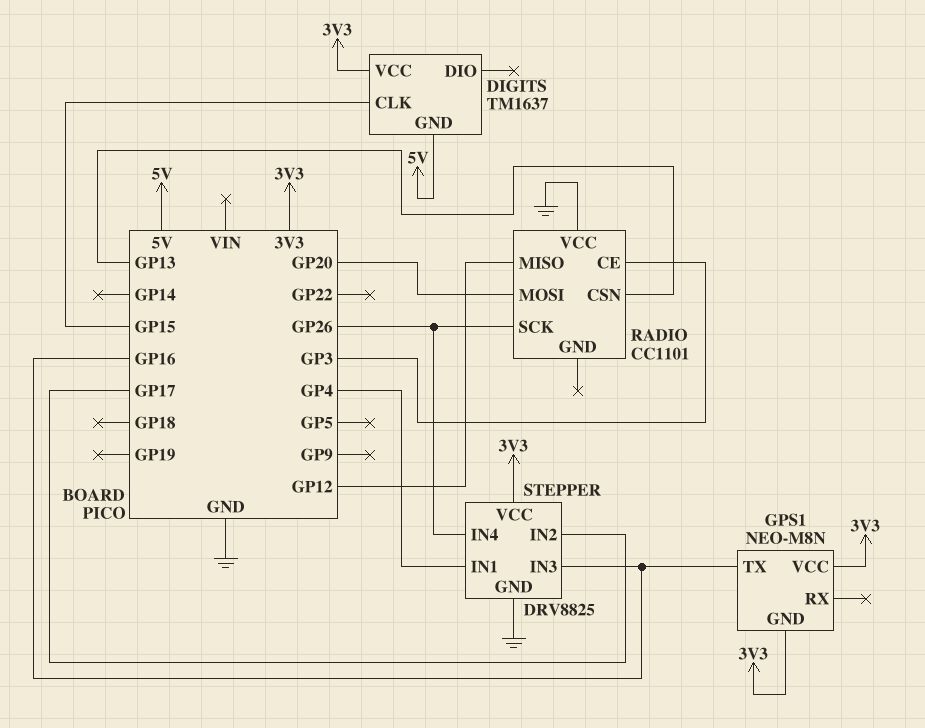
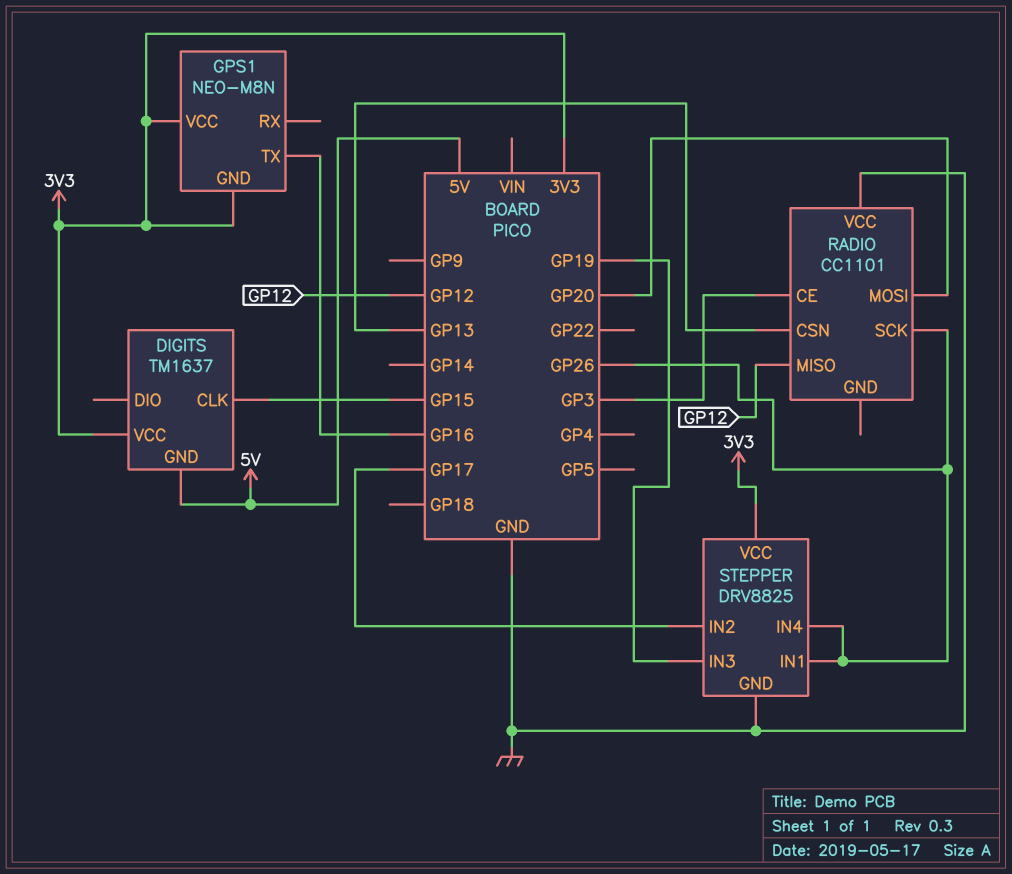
STEPPER pin IN1: GP4 -> GP26
STEPPER pin IN3: GP16 -> GP19

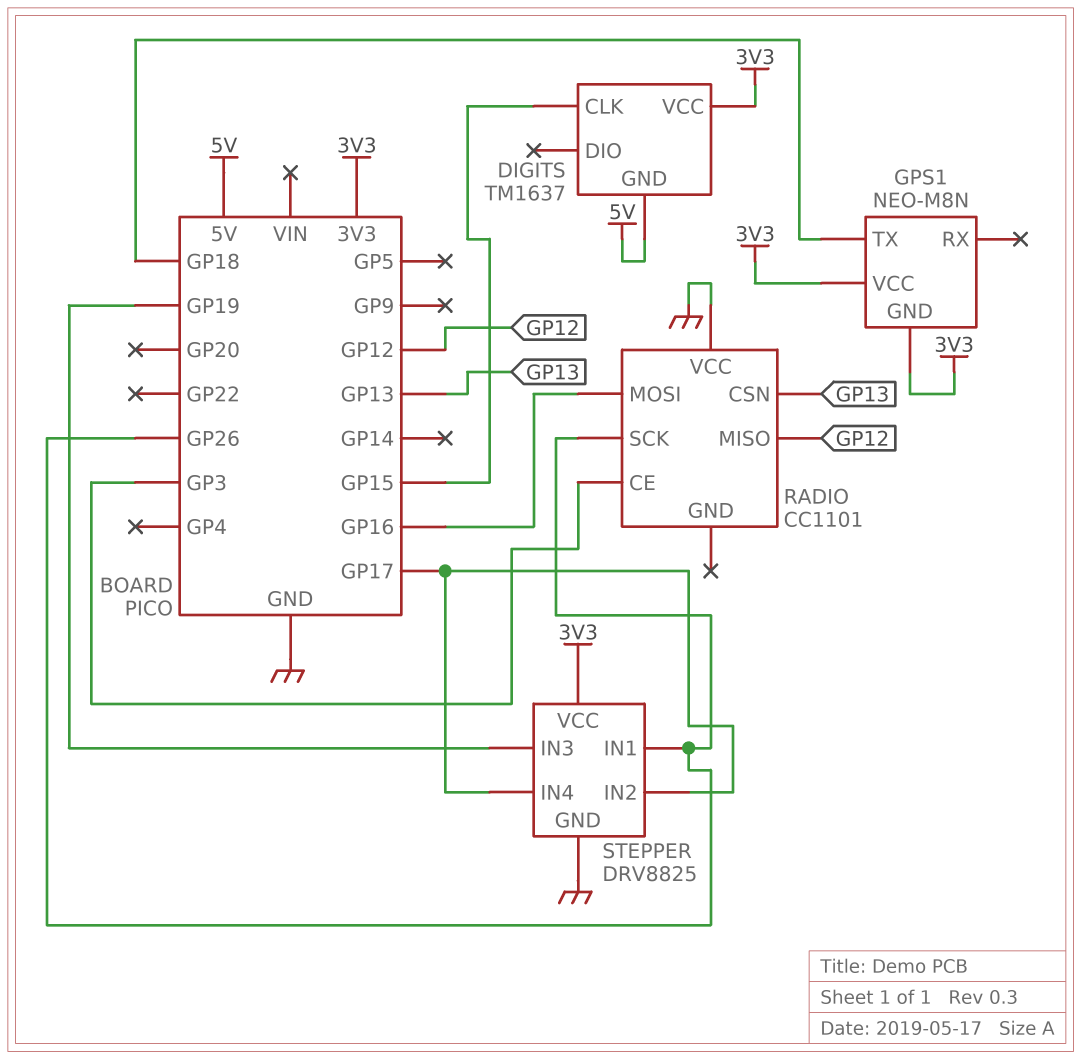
GPS1 pin TX: GP16 -> GP18
RADIO pin MOSI: GP20 -> GP16
STEPPER pin IN4: GP26 -> GP17

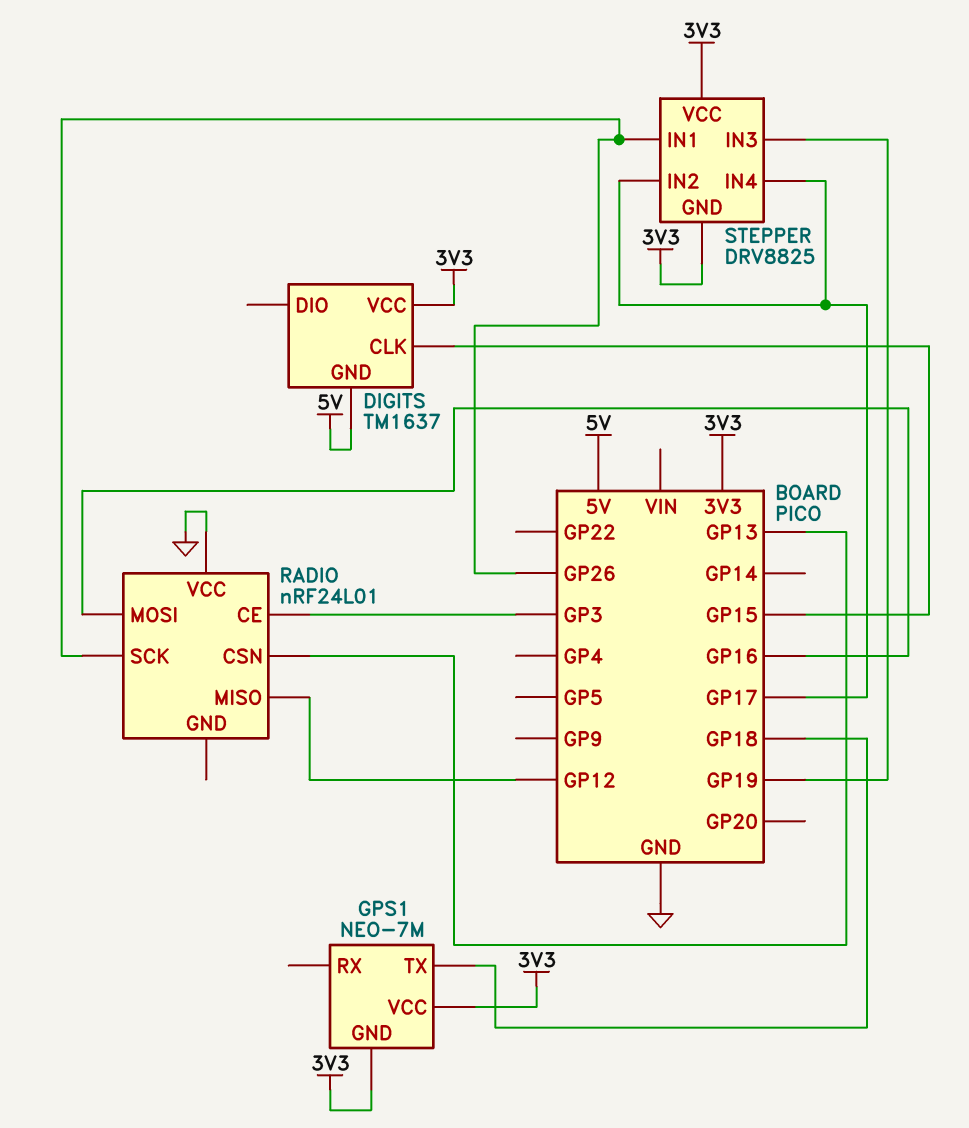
GPS1: NEO-M8N -> NEO-7M
RADIO: CC1101 -> nRF24L01
STEPPER pin GND: GND -> 3V3

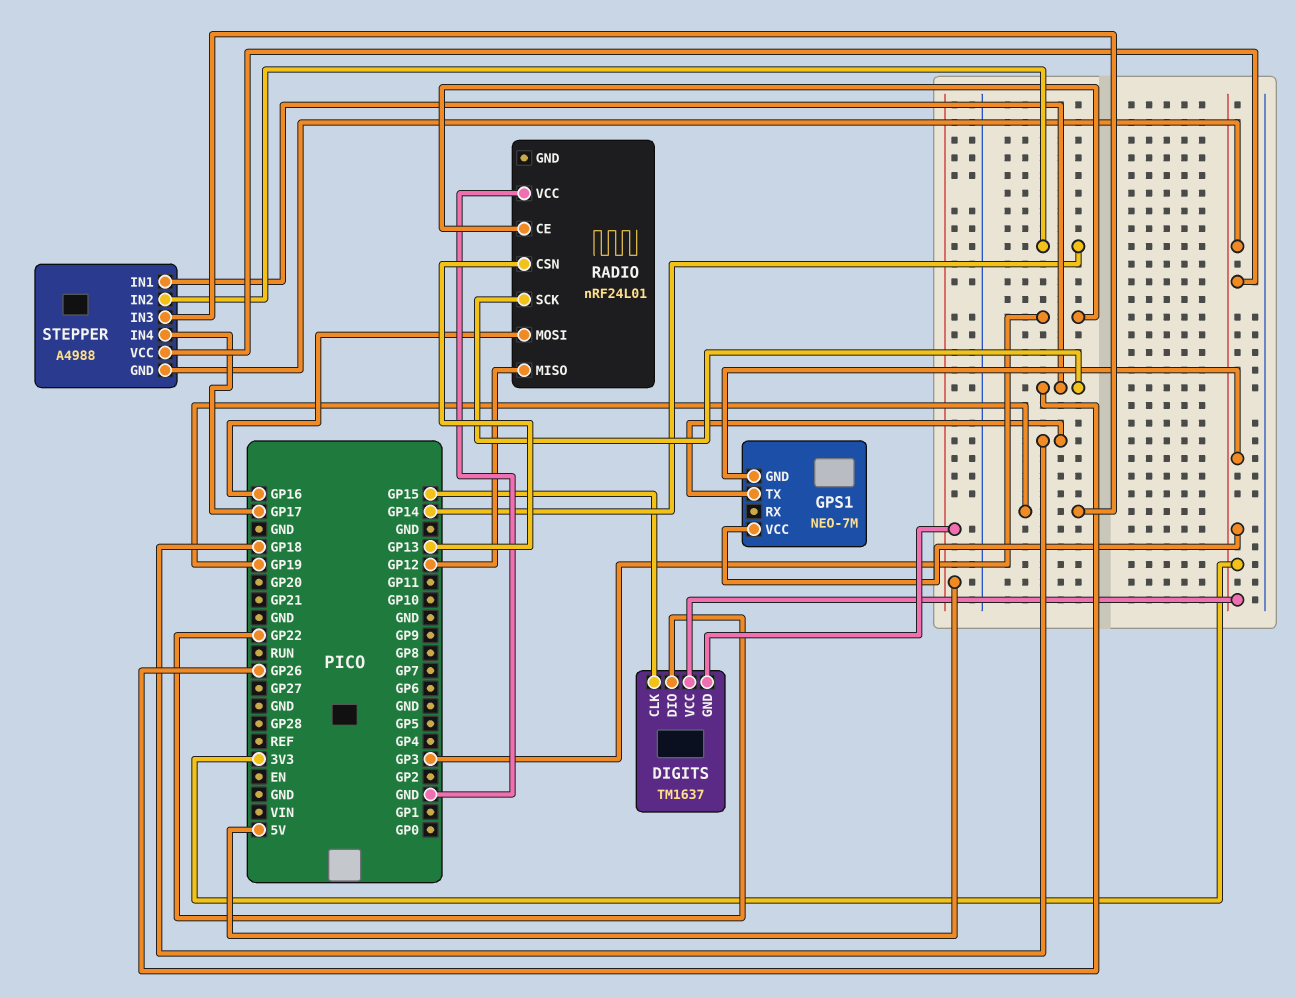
DIGITS pin DIO: none -> GP22
STEPPER: DRV8825 -> A4988
STEPPER pin IN2: GP17 -> GP14

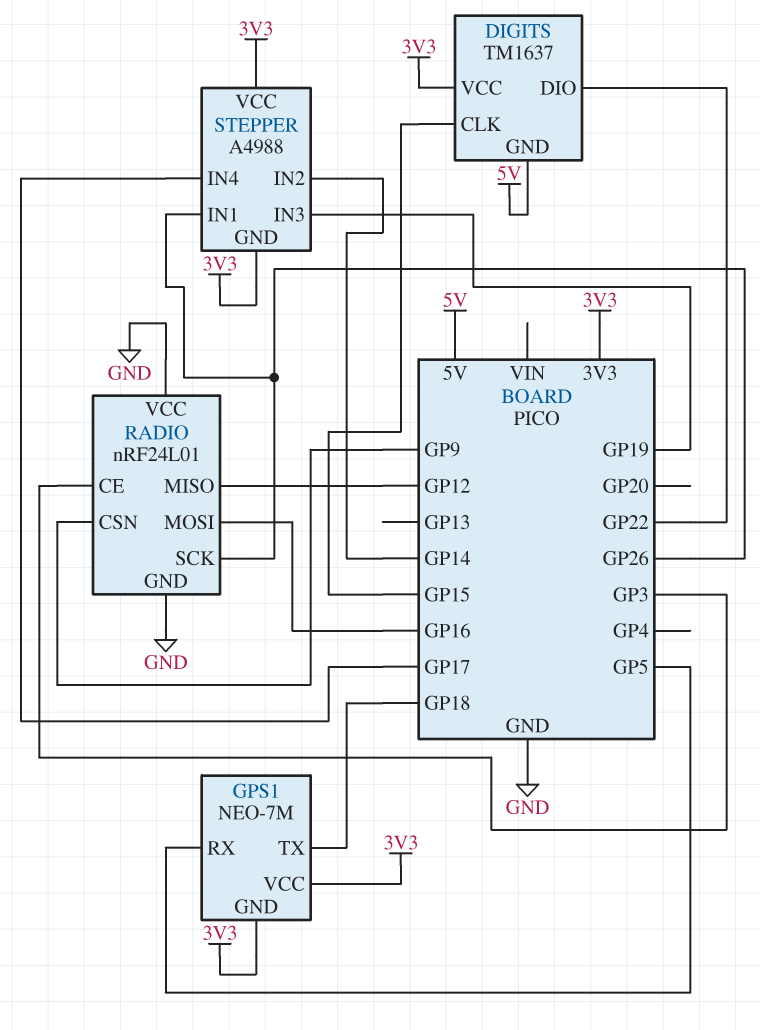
GPS1 pin RX: none -> GP5
RADIO pin CSN: GP13 -> GP9
RADIO pin GND: none -> GND

